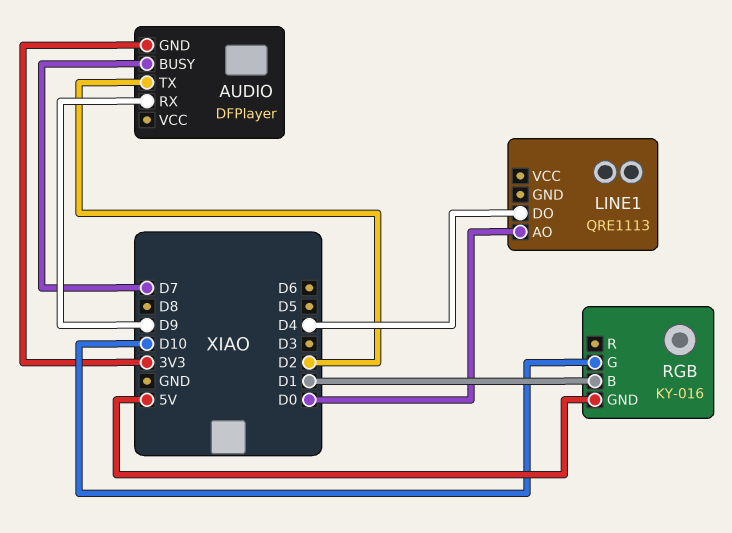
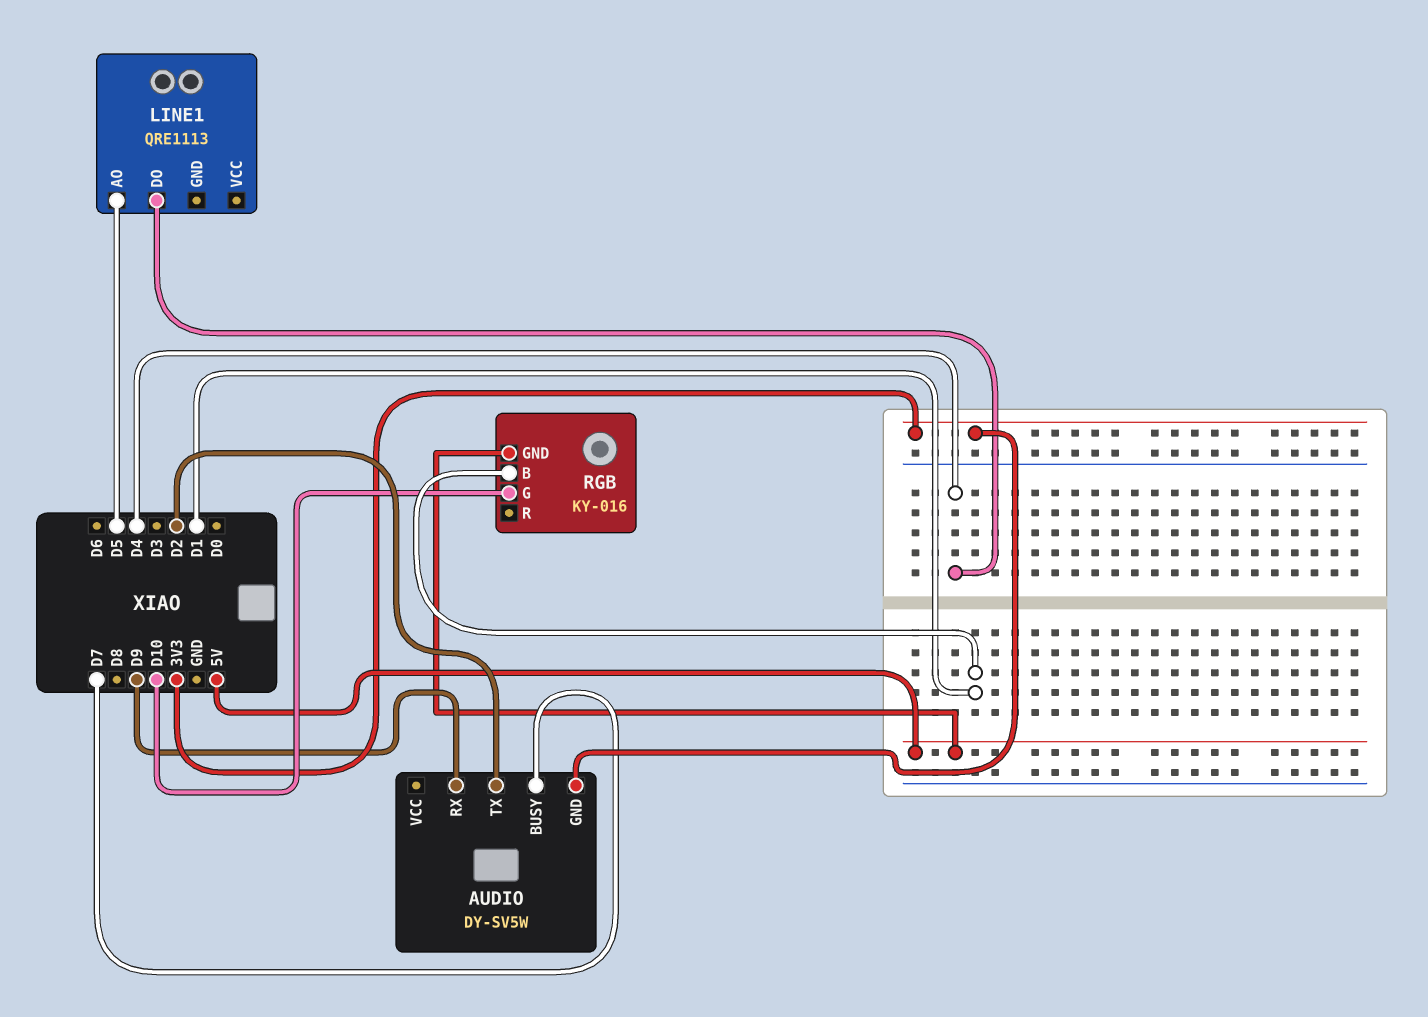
AUDIO: DFPlayer -> DY-SV5W
LINE1 pin AO: D0 -> D5

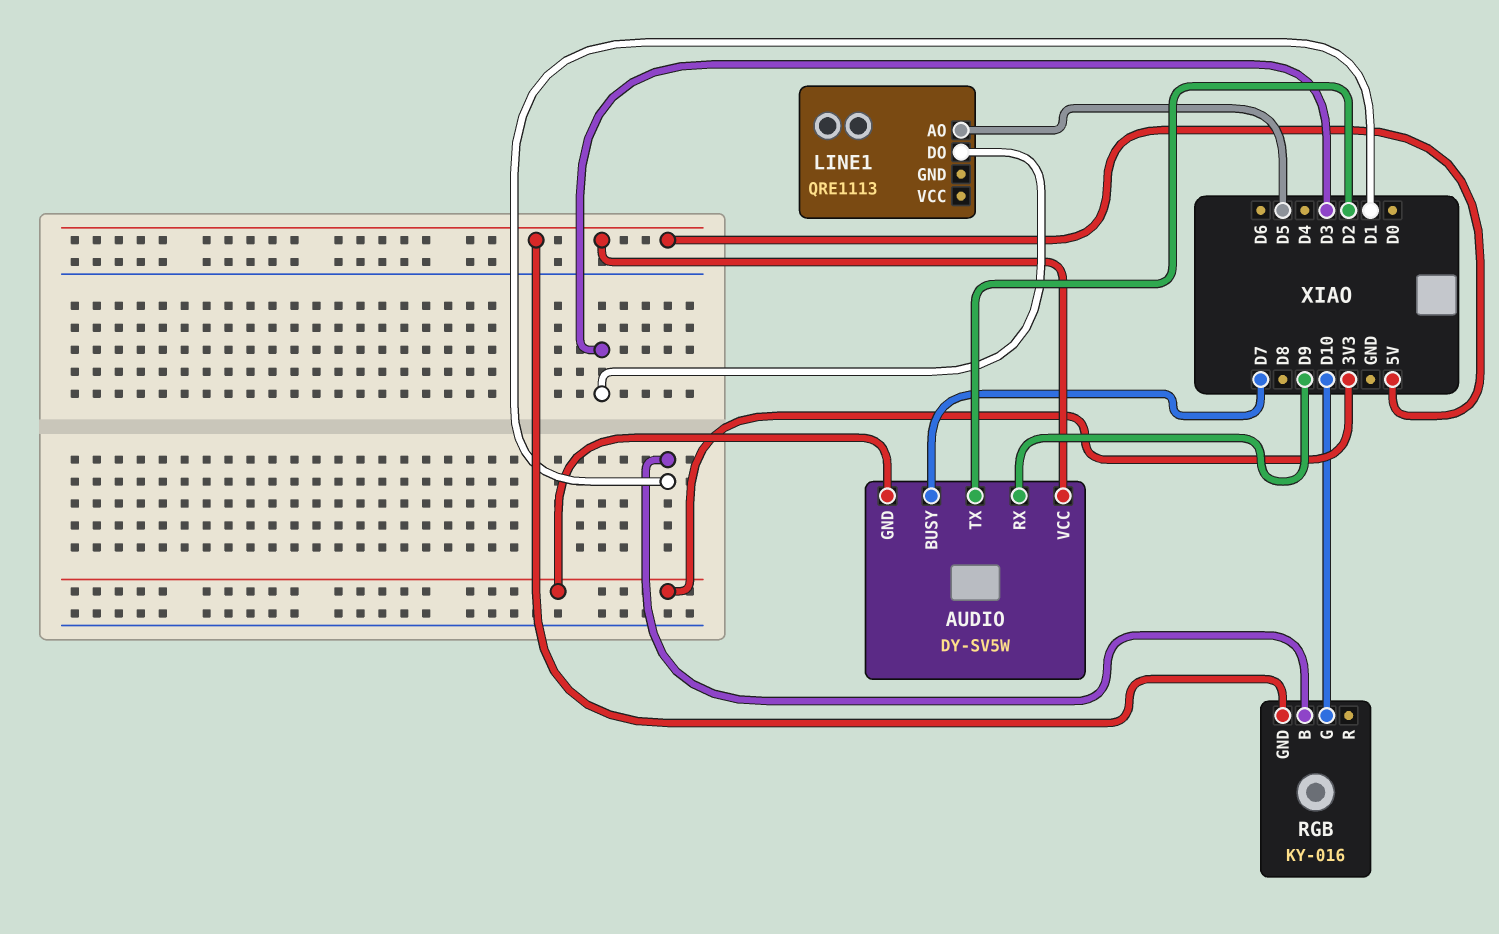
AUDIO pin VCC: none -> 5V
LINE1 pin DO: D4 -> D3

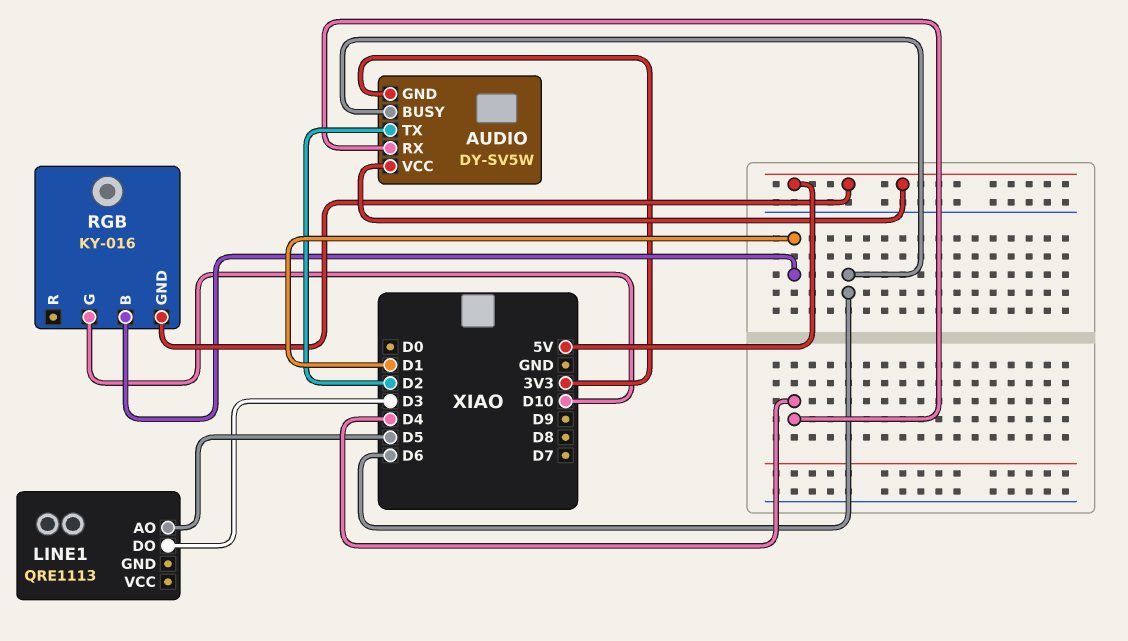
AUDIO pin BUSY: D7 -> D6
AUDIO pin RX: D9 -> D4

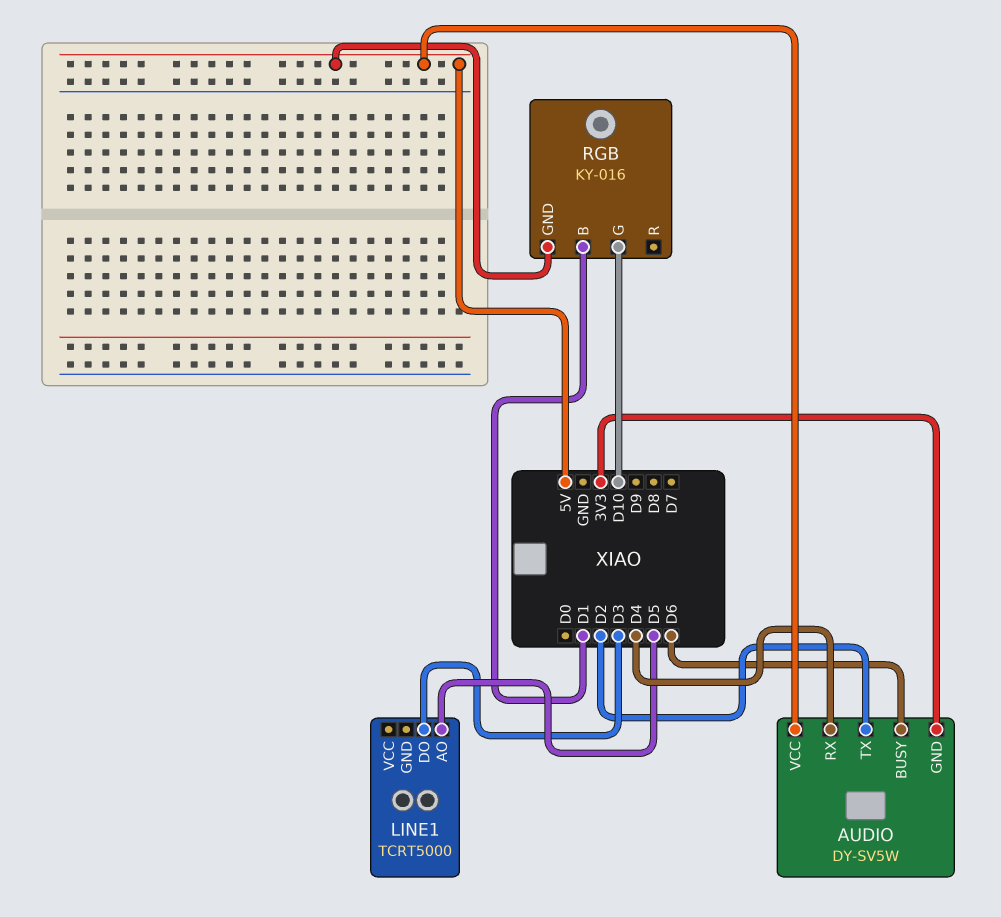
LINE1: QRE1113 -> TCRT5000

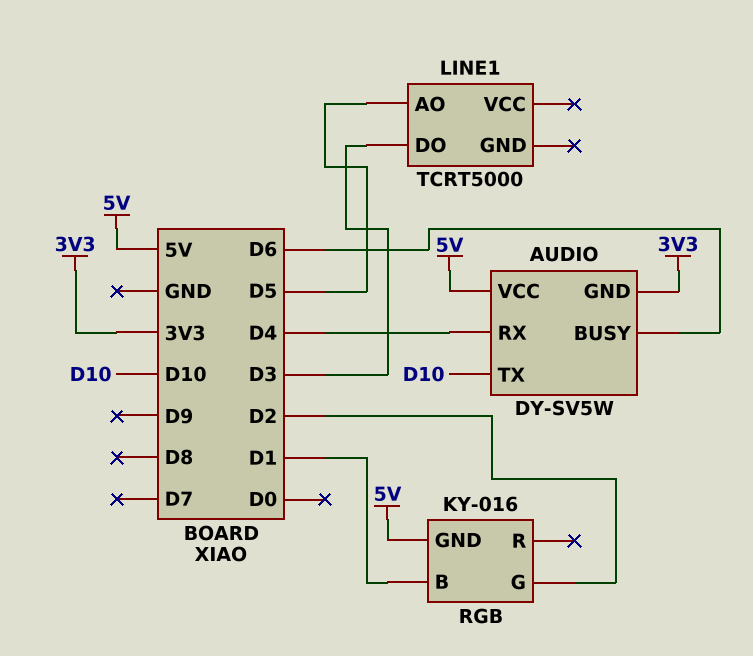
AUDIO pin TX: D2 -> D10
RGB pin G: D10 -> D2

